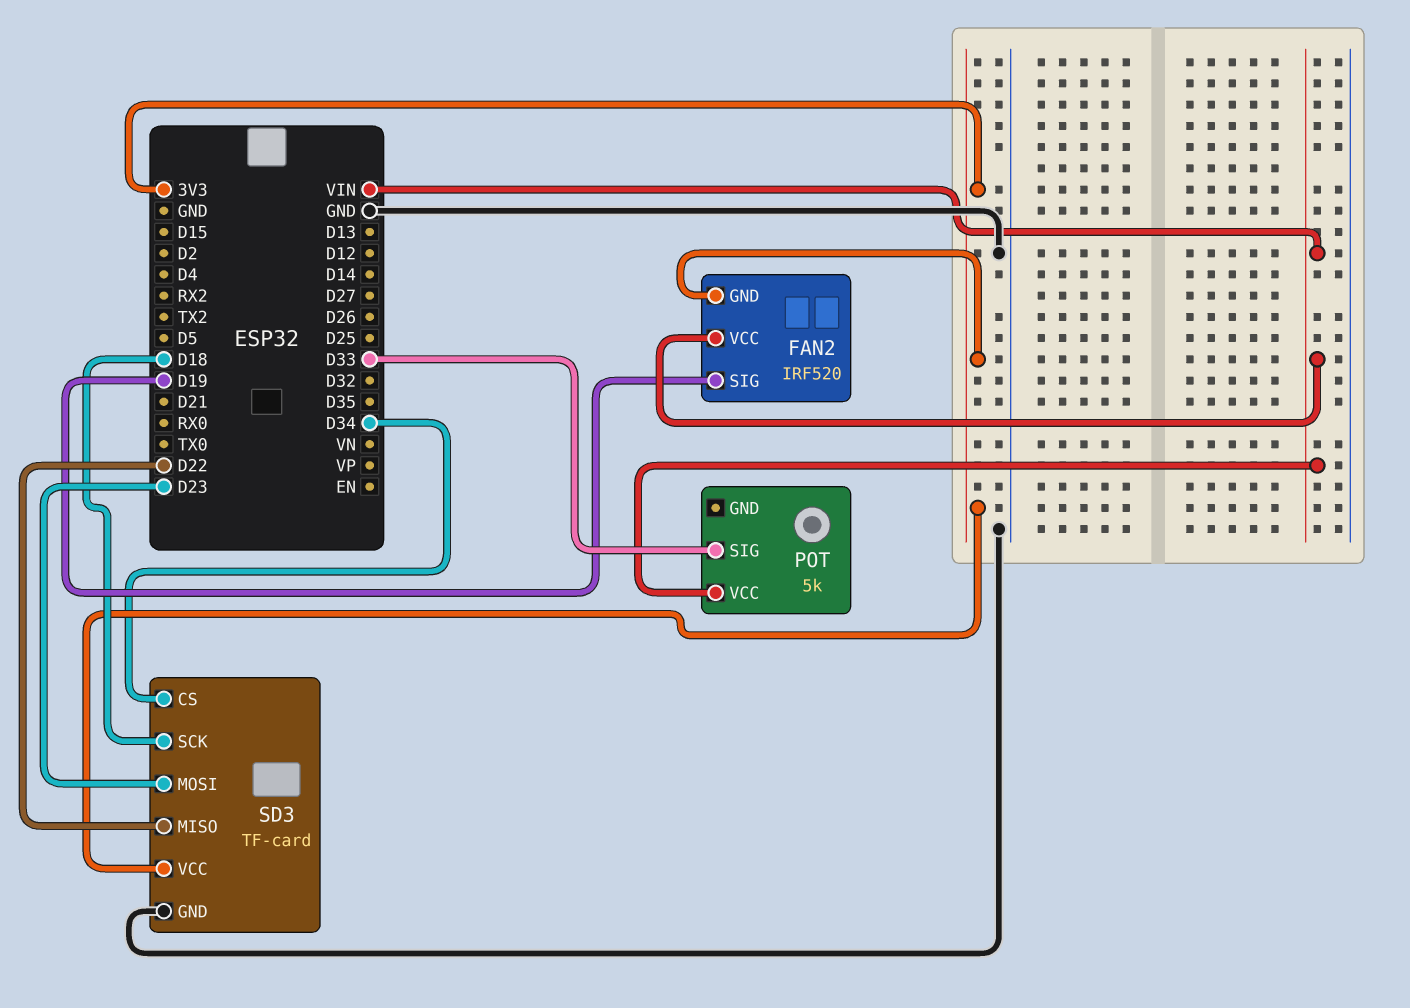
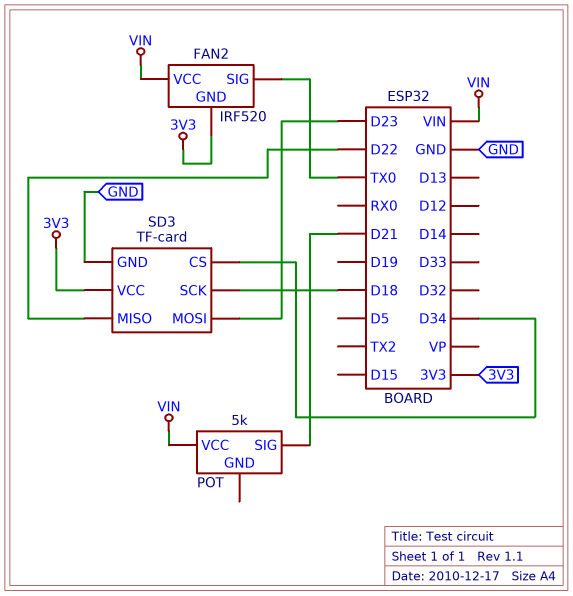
FAN2 pin SIG: D19 -> TX0
POT pin SIG: D33 -> D21

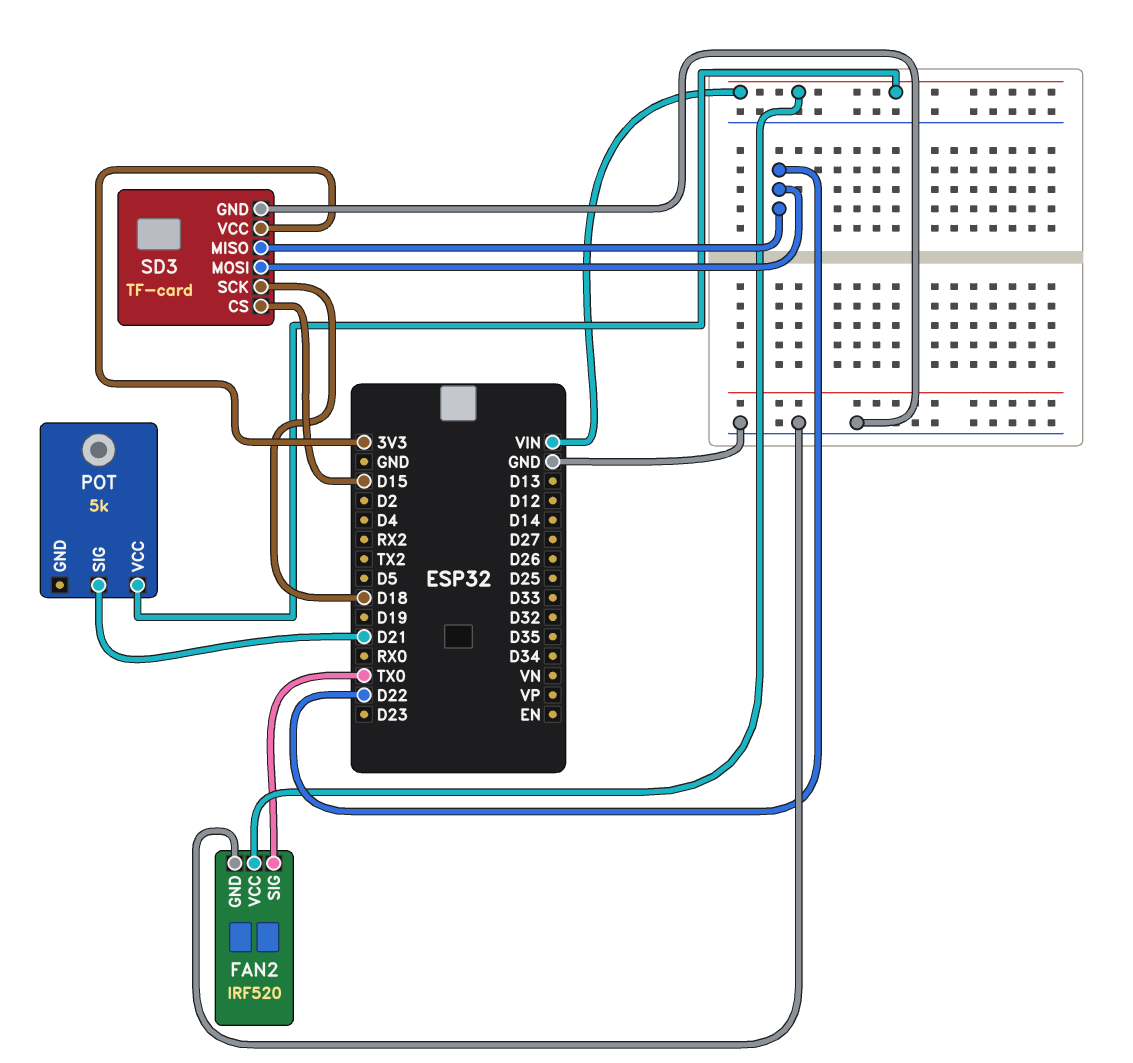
FAN2 pin GND: 3V3 -> GND
SD3 pin CS: D34 -> D15
SD3 pin MOSI: D23 -> D22

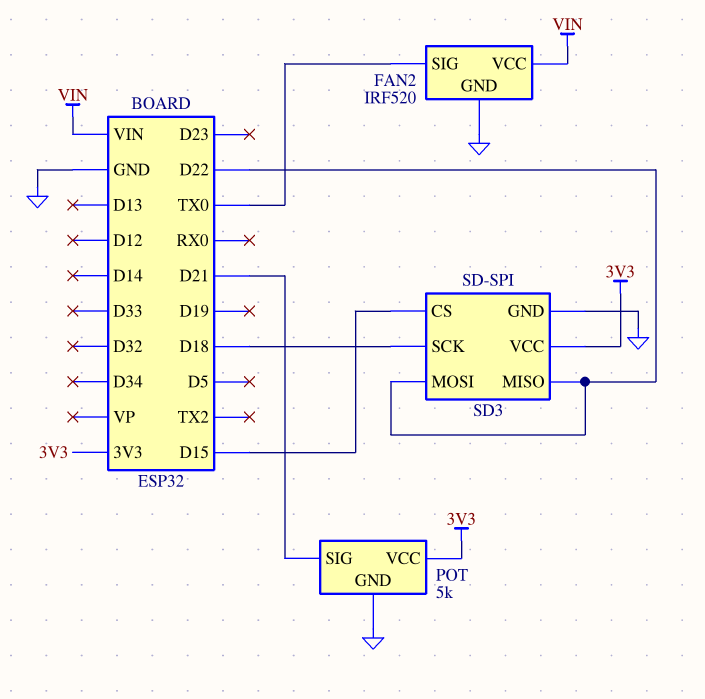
POT pin GND: none -> GND
POT pin VCC: VIN -> 3V3
SD3: TF-card -> SD-SPI

